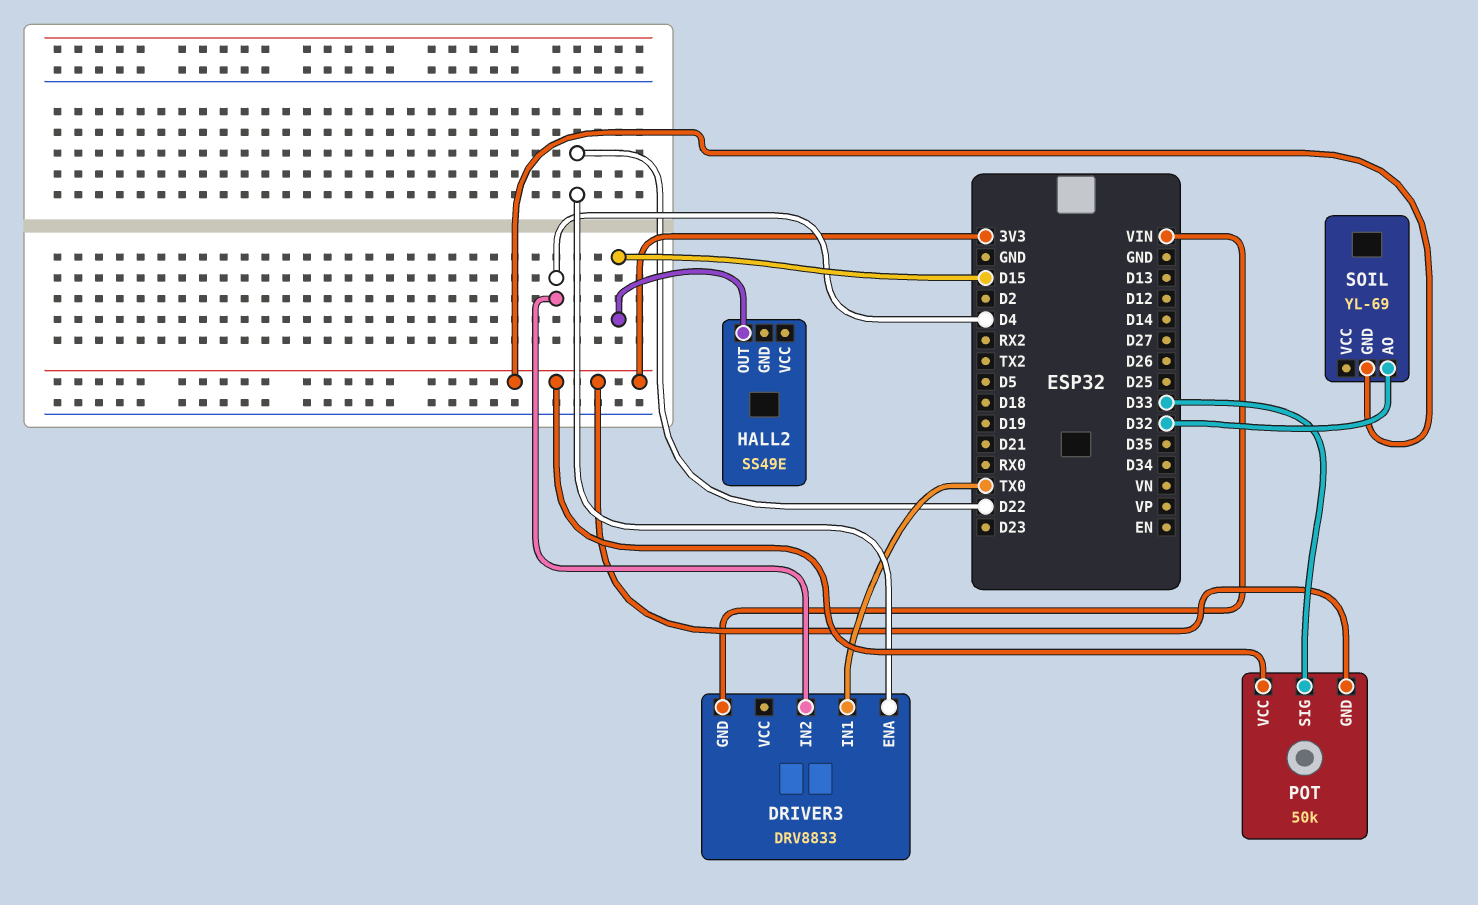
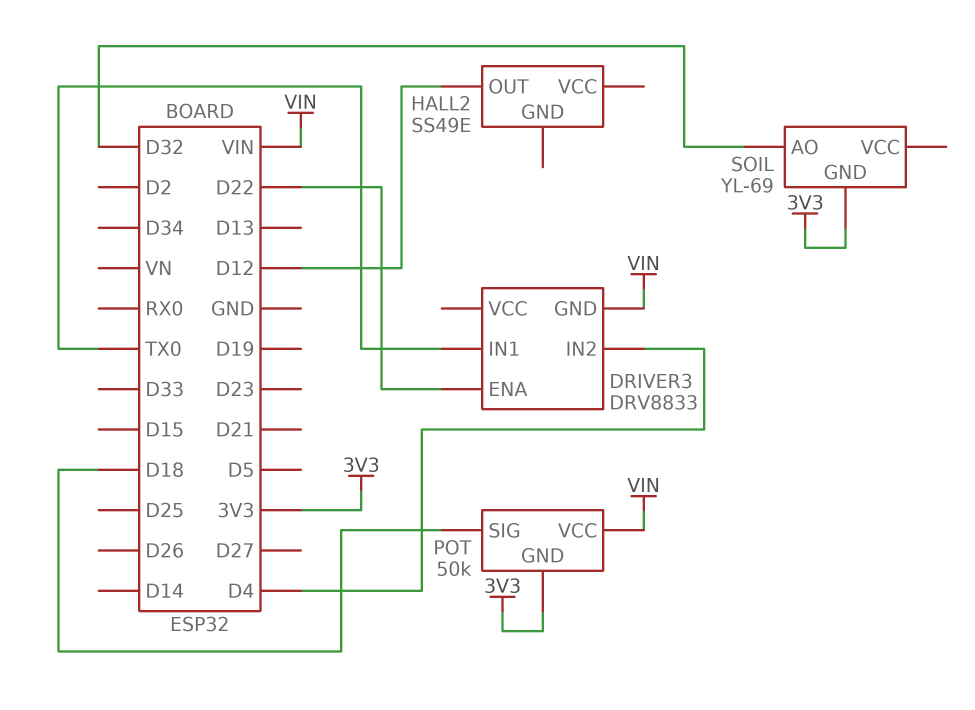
HALL2 pin OUT: D15 -> D12
POT pin SIG: D33 -> D18
POT pin VCC: 3V3 -> VIN

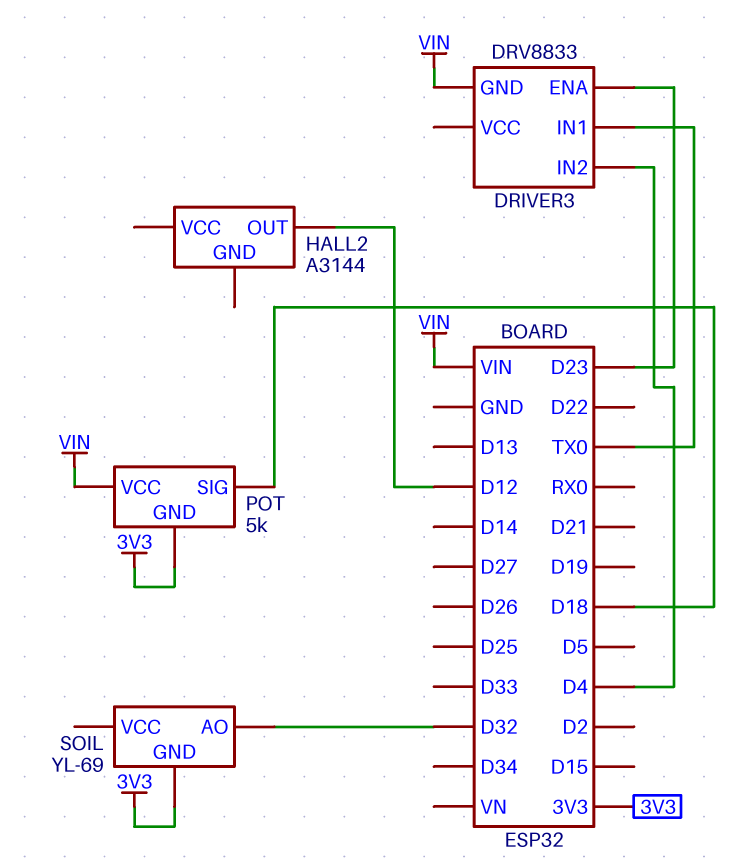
DRIVER3 pin ENA: D22 -> D23
HALL2: SS49E -> A3144
POT: 50k -> 5k

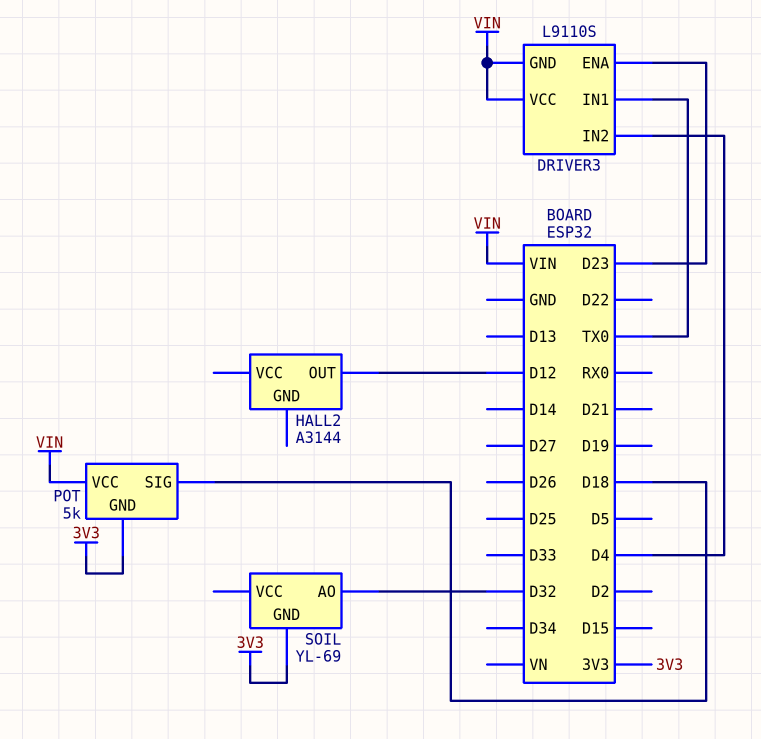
DRIVER3: DRV8833 -> L9110S
DRIVER3 pin VCC: none -> VIN

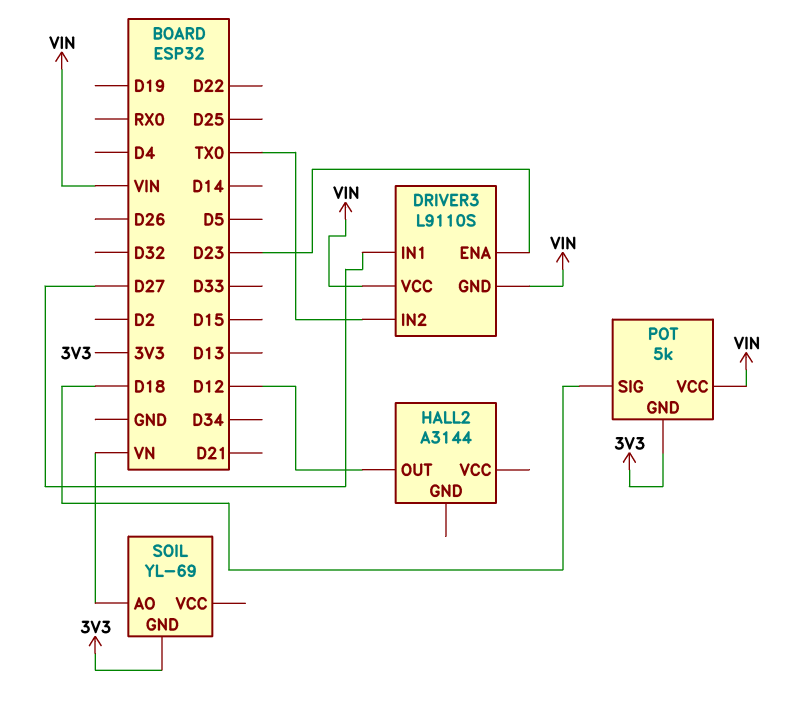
DRIVER3 pin IN1: TX0 -> D27
DRIVER3 pin IN2: D4 -> TX0
SOIL pin AO: D32 -> VN

